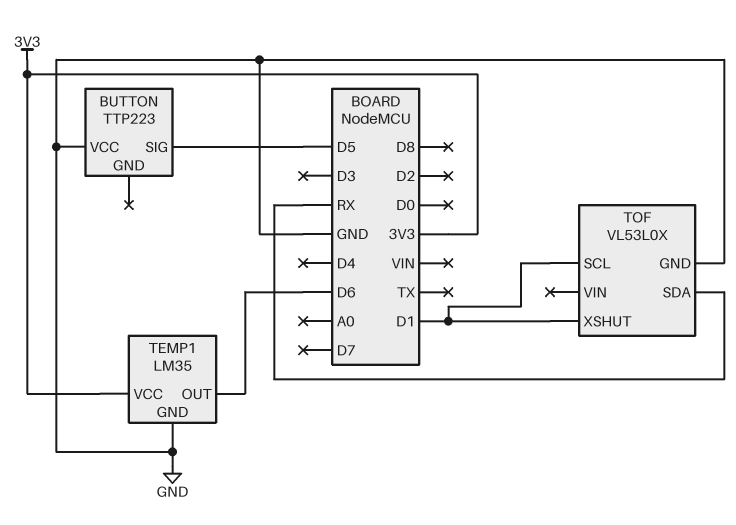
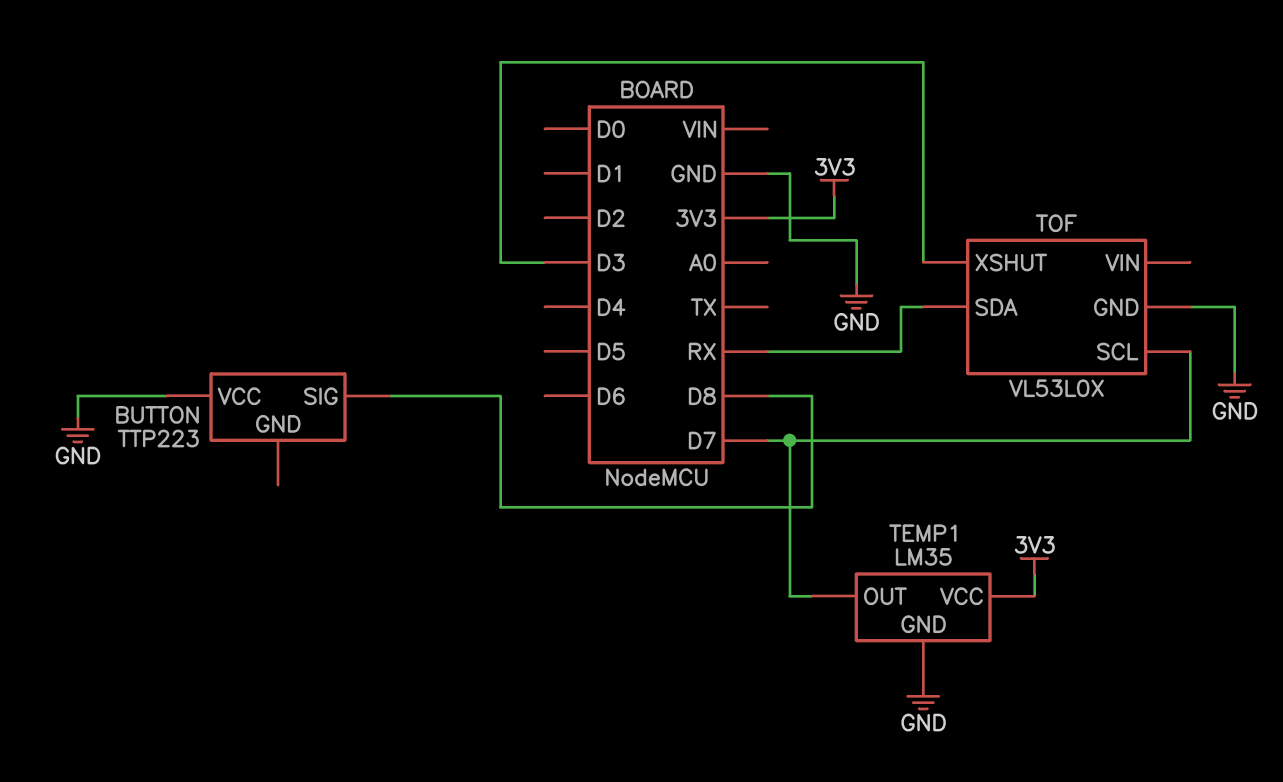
BUTTON pin SIG: D5 -> D8
TEMP1 pin OUT: D6 -> D7
TOF pin SCL: D1 -> D7
TOF pin XSHUT: D1 -> D3

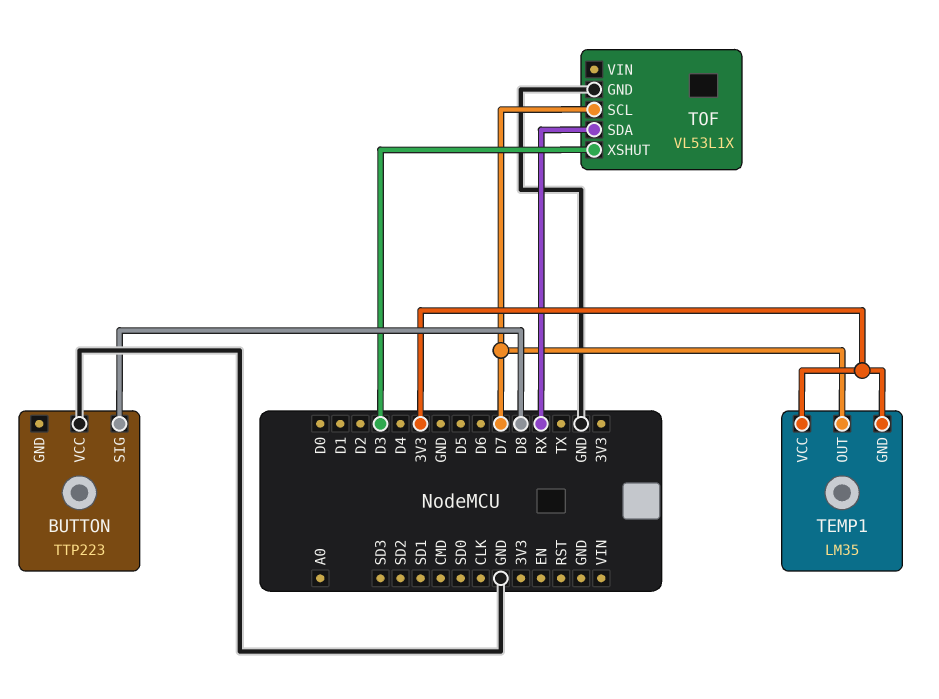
TEMP1 pin GND: GND -> 3V3
TOF: VL53L0X -> VL53L1X

